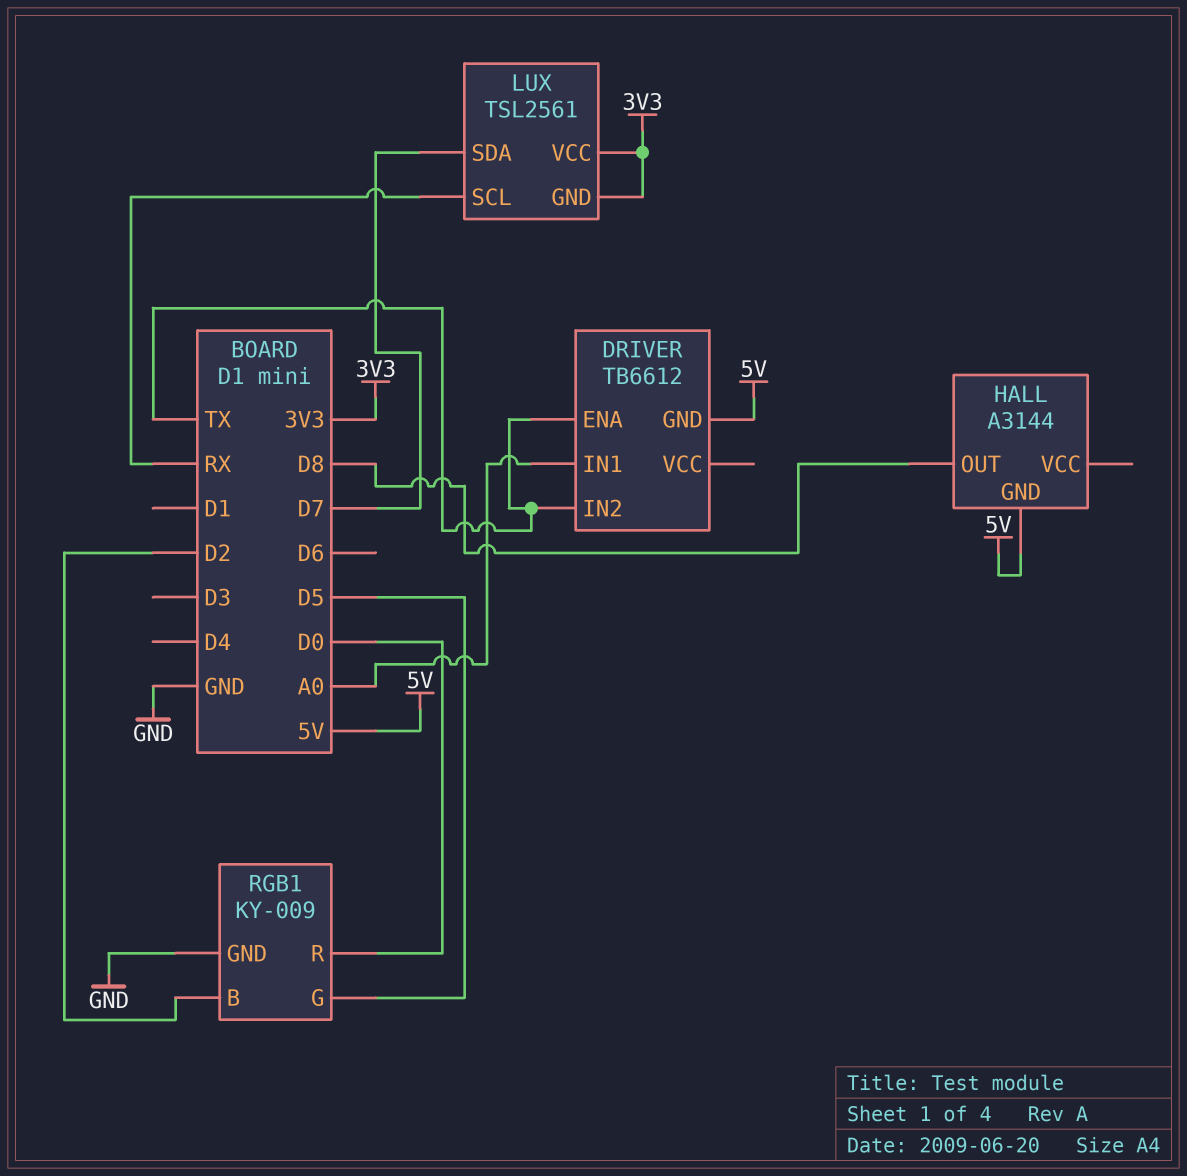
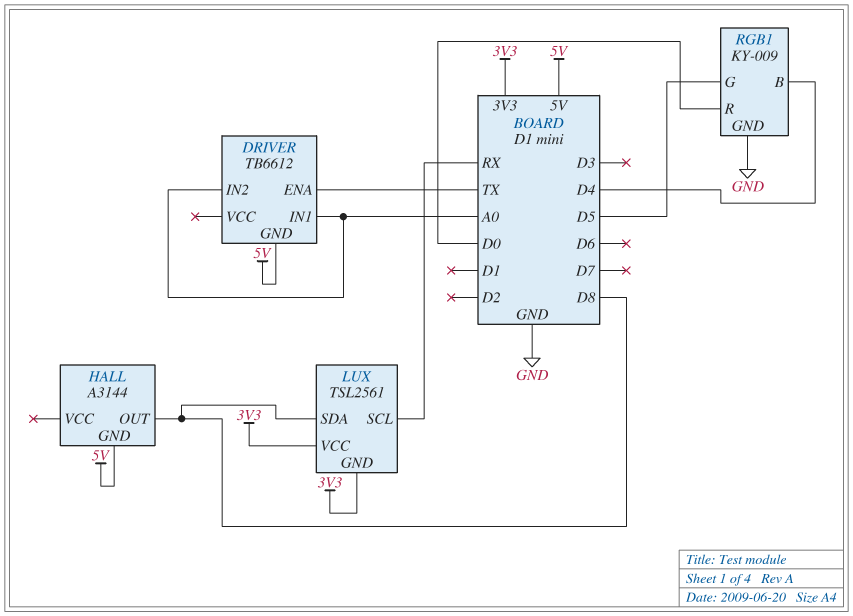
DRIVER pin IN2: TX -> A0
LUX pin SDA: D7 -> D8
RGB1 pin B: D2 -> D4

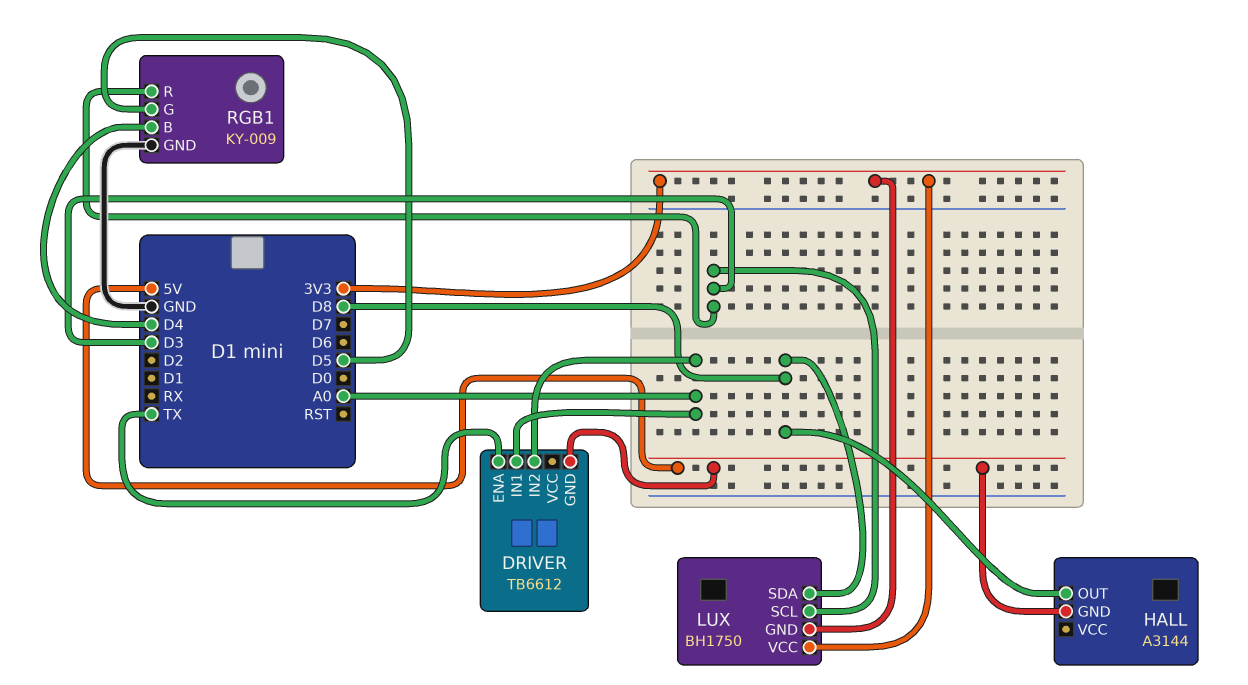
LUX: TSL2561 -> BH1750
LUX pin SCL: RX -> D3
RGB1 pin R: D0 -> D3

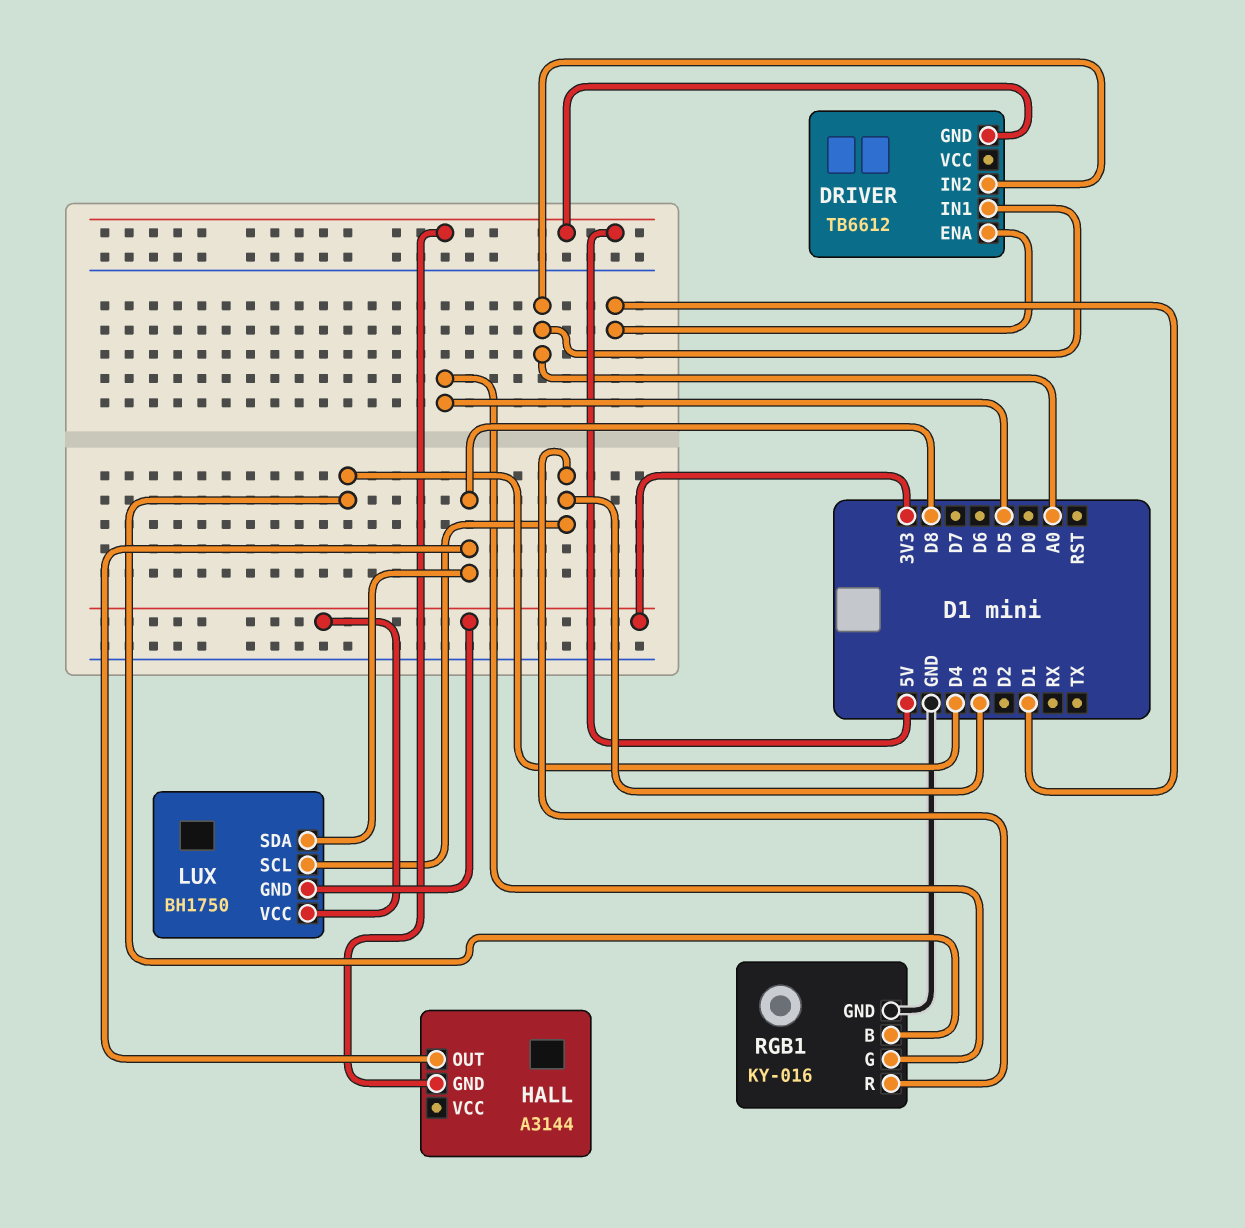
DRIVER pin ENA: TX -> D1
RGB1: KY-009 -> KY-016

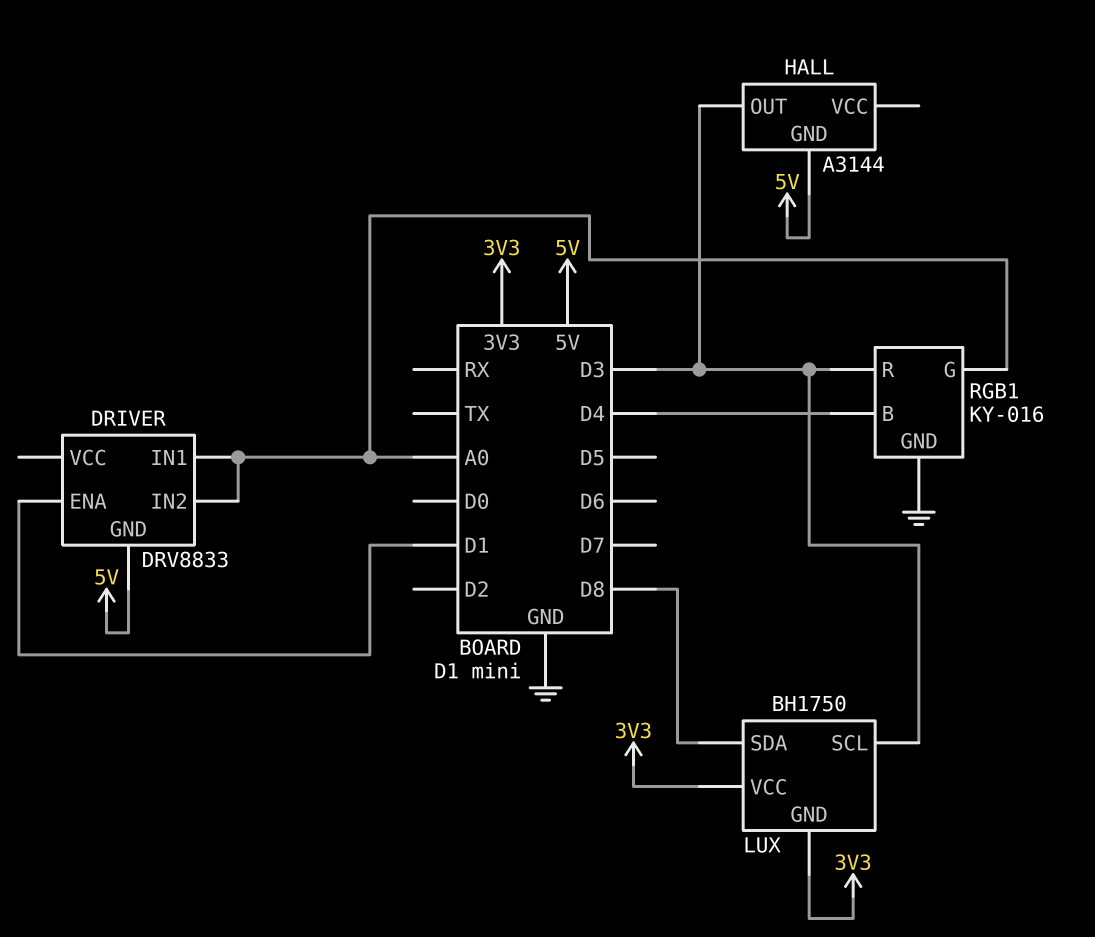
DRIVER: TB6612 -> DRV8833
HALL pin OUT: D8 -> D3
RGB1 pin G: D5 -> A0

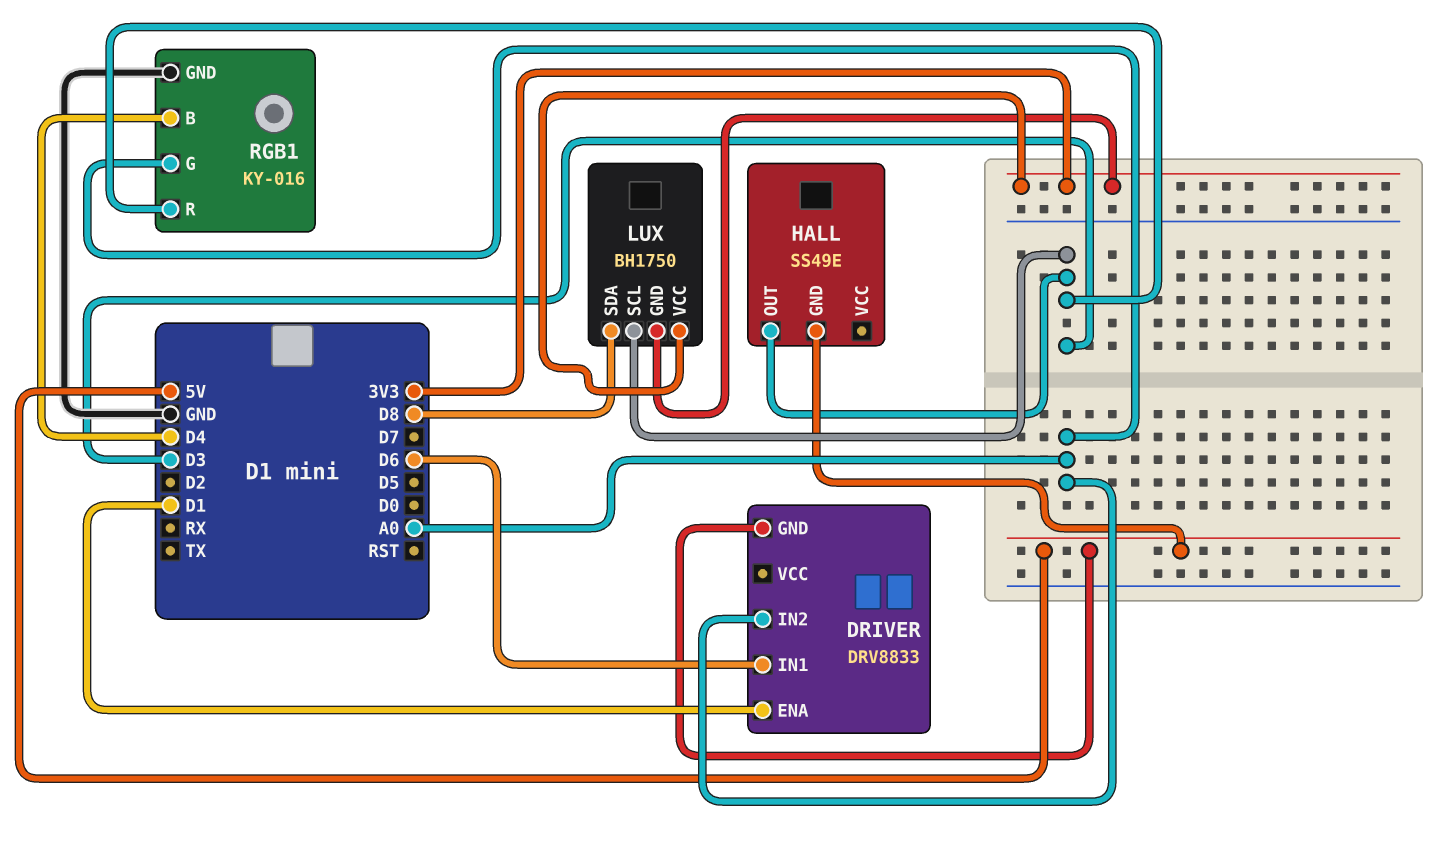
DRIVER pin IN1: A0 -> D6
HALL: A3144 -> SS49E

